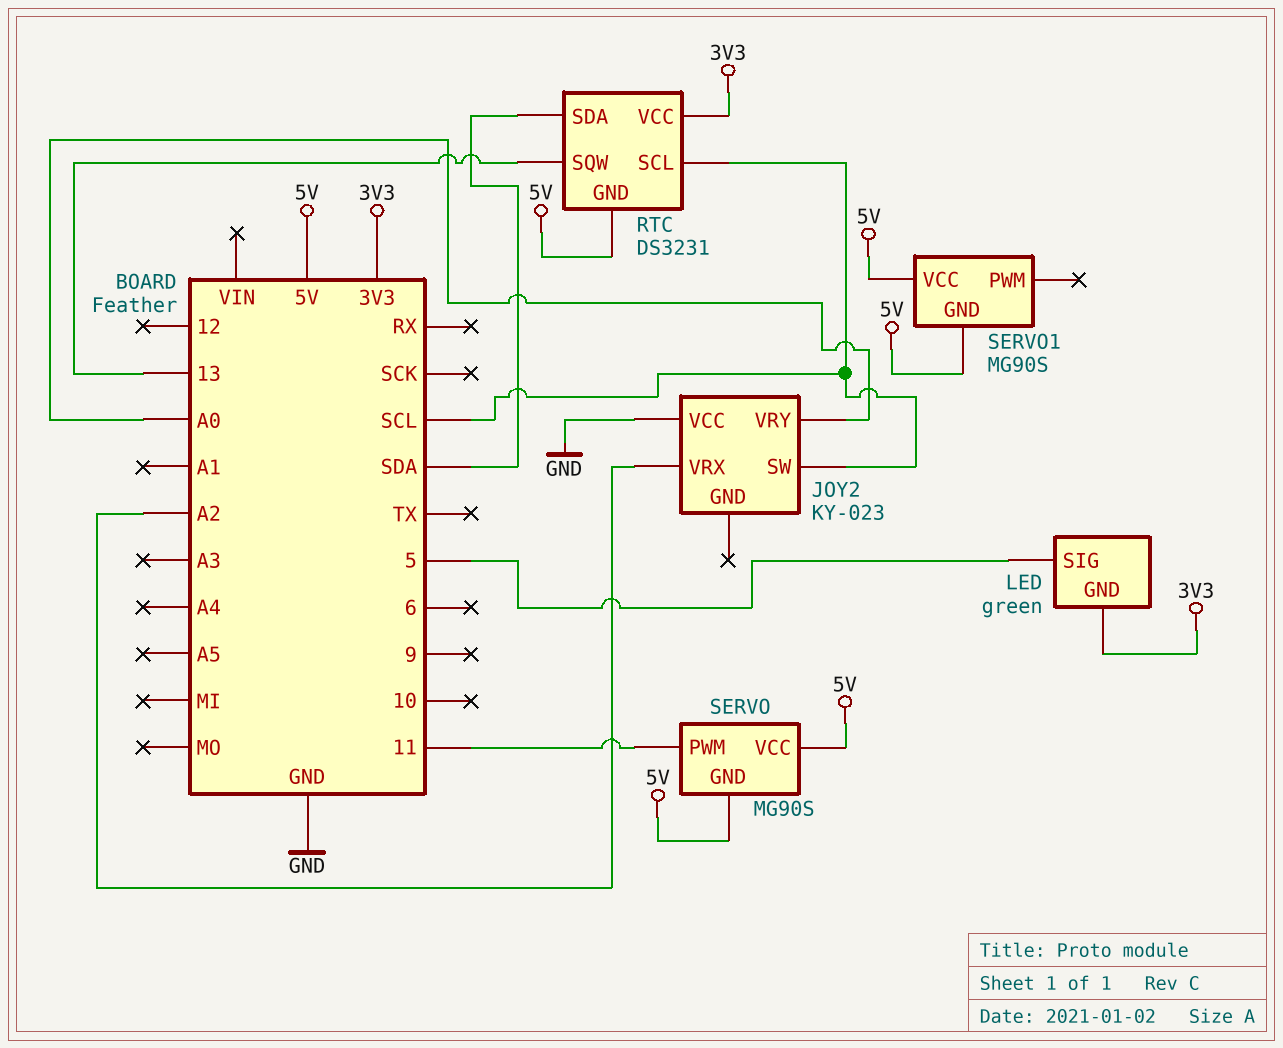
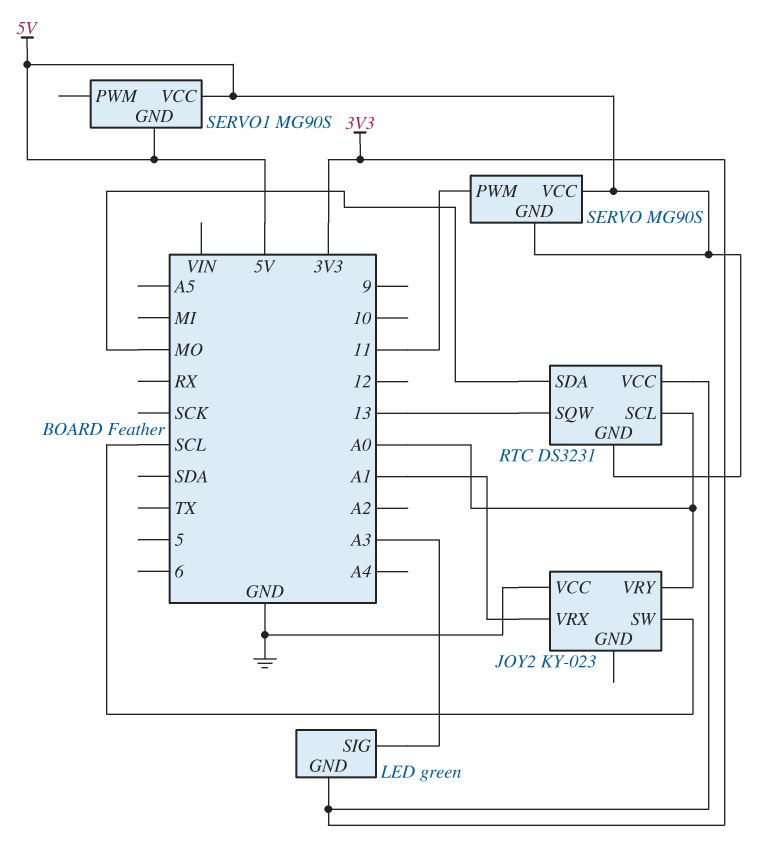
JOY2 pin VRX: A2 -> A1
LED pin SIG: 5 -> A3
RTC pin SCL: SCL -> A0
RTC pin SDA: SDA -> MO

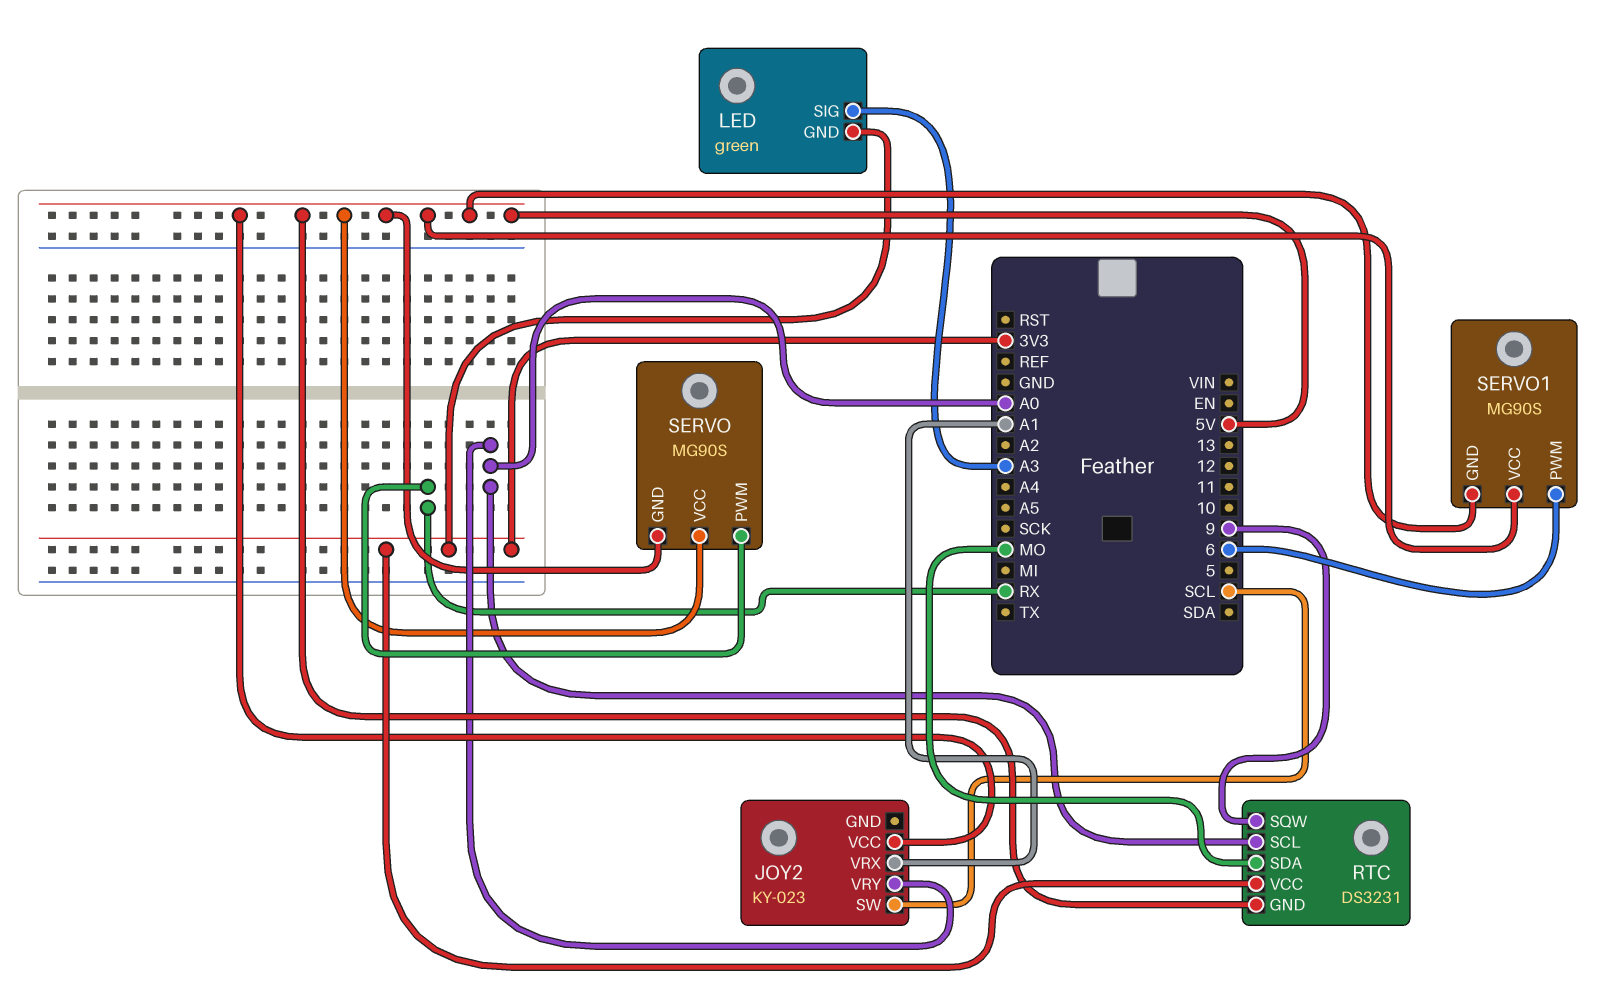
JOY2 pin VCC: GND -> 5V
RTC pin SQW: 13 -> 9
SERVO pin PWM: 11 -> RX
SERVO1 pin PWM: none -> 6

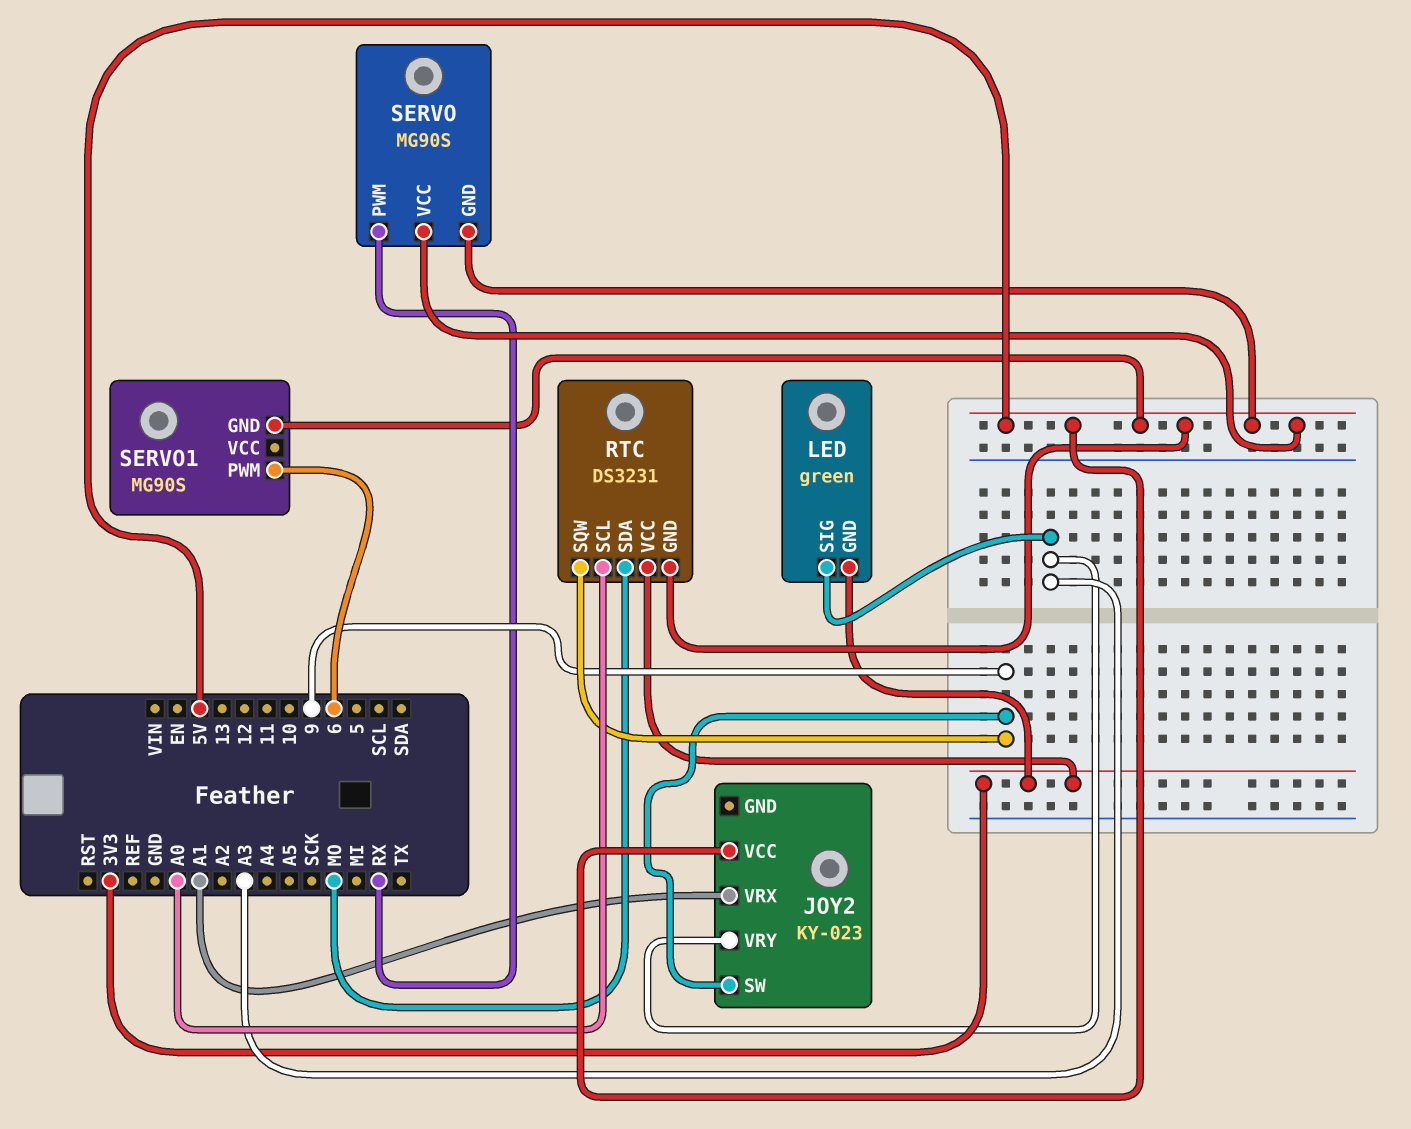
JOY2 pin SW: SCL -> 9
JOY2 pin VRY: A0 -> A3
SERVO1 pin VCC: 5V -> none

